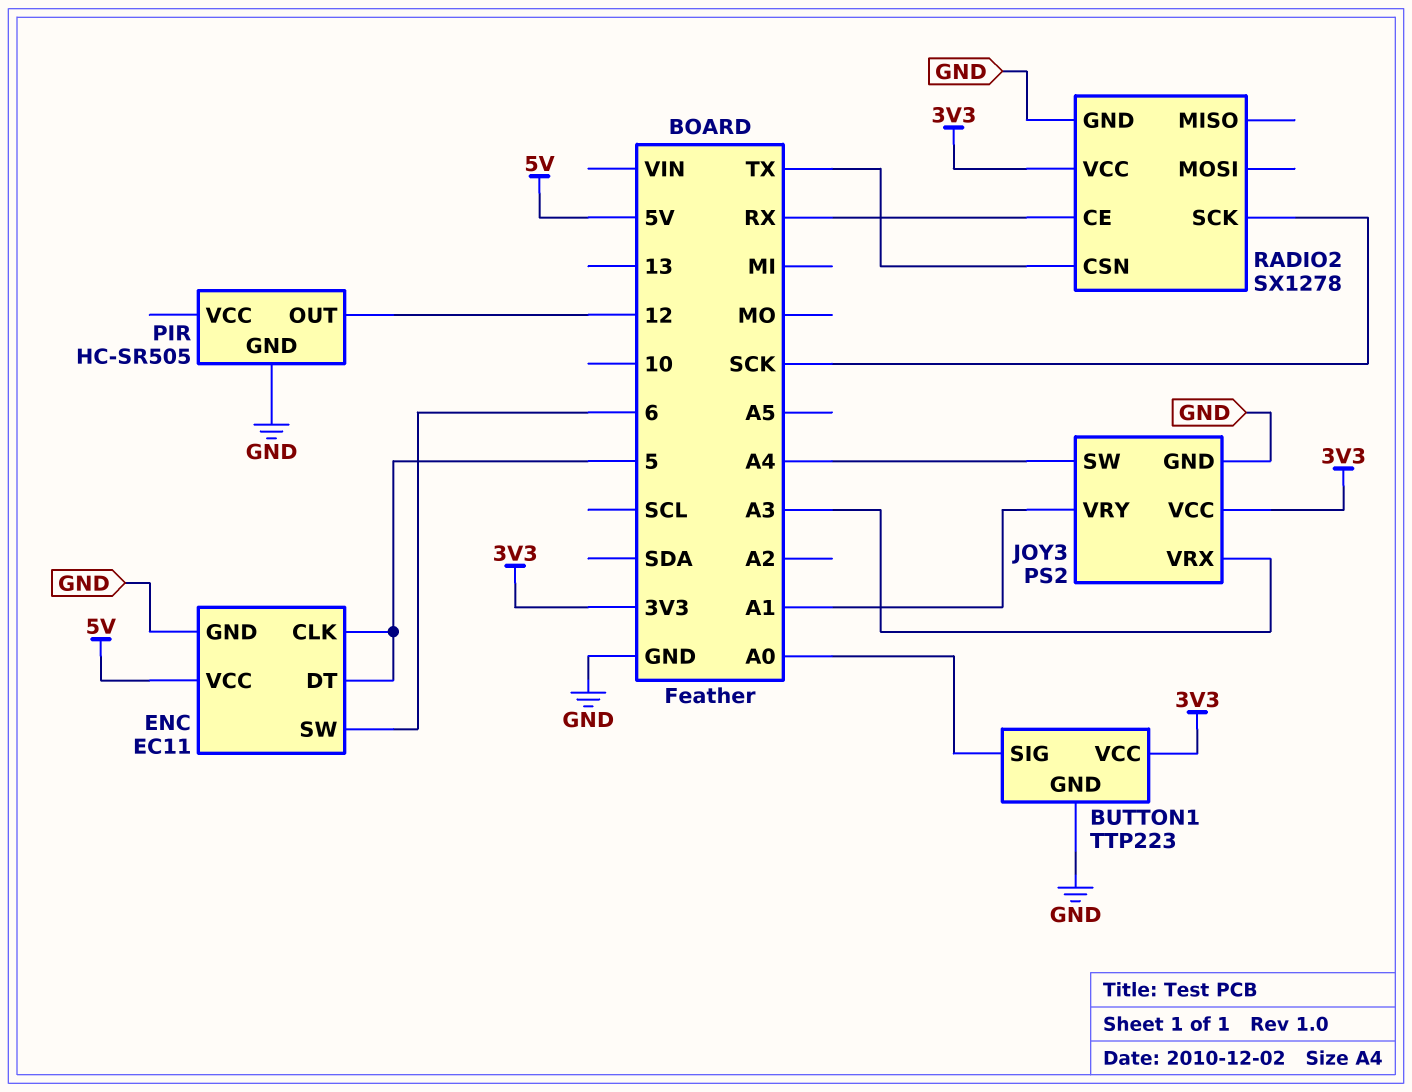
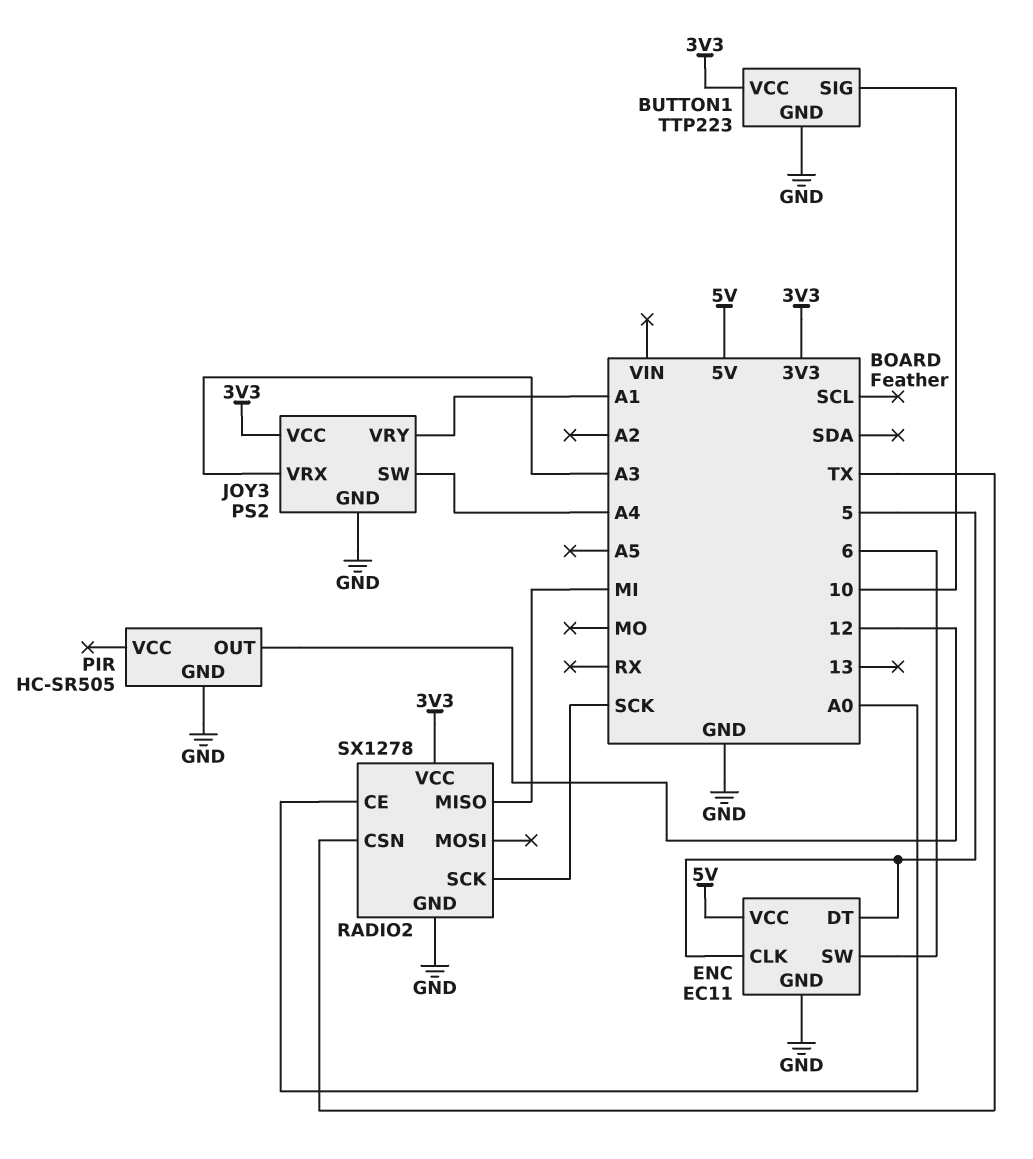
BUTTON1 pin SIG: A0 -> 10
RADIO2 pin CE: RX -> A0
RADIO2 pin MISO: none -> MI

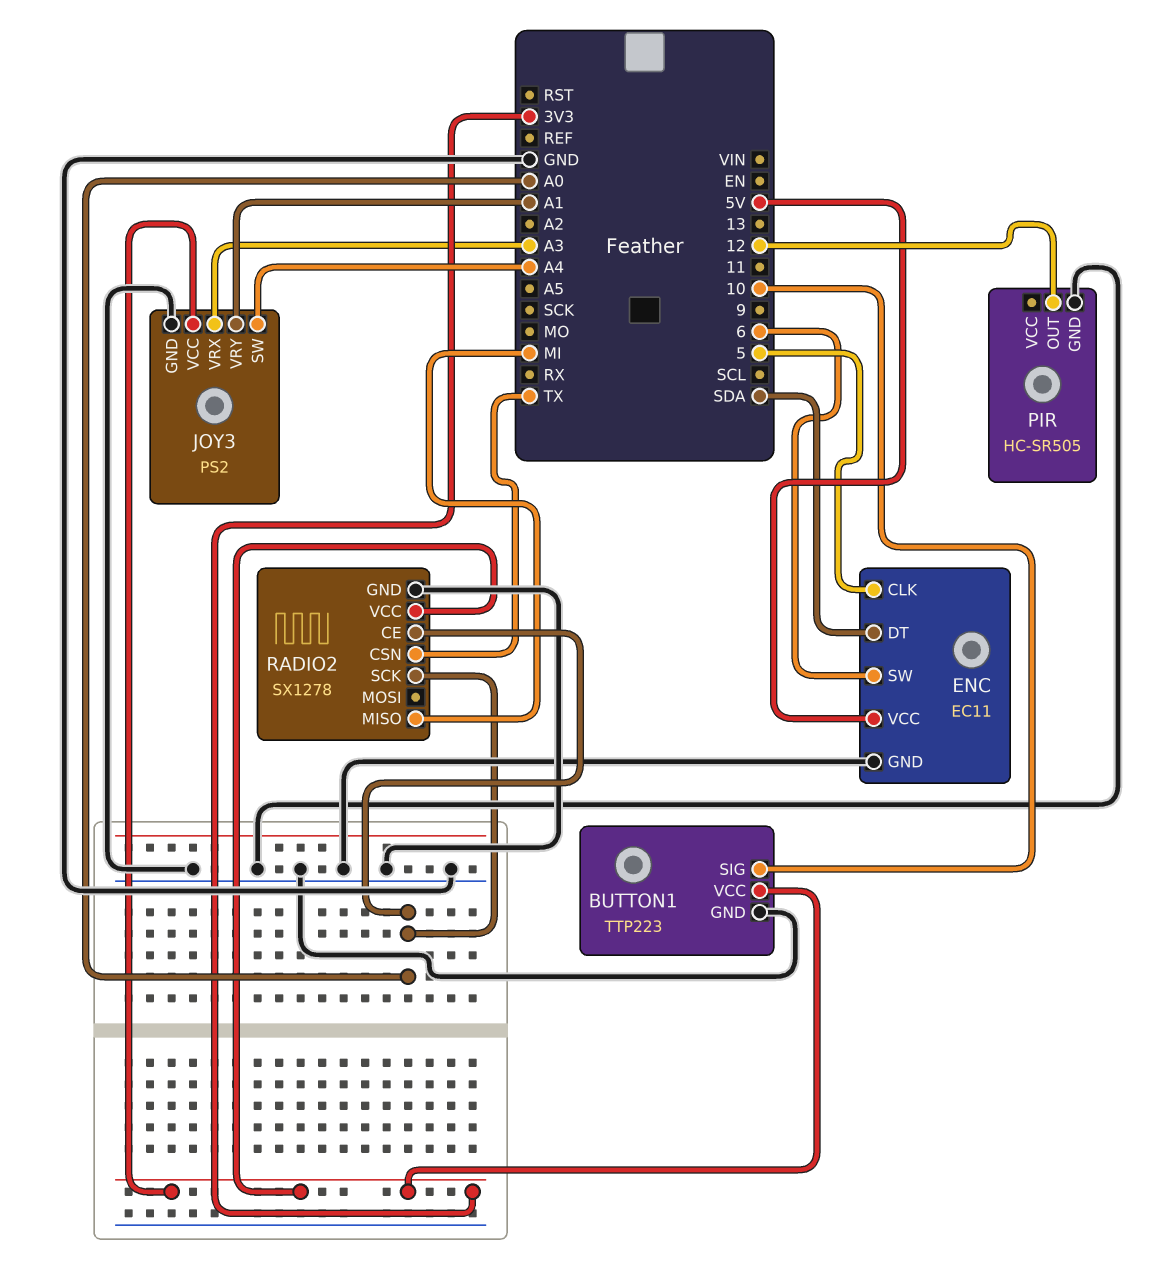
ENC pin DT: 5 -> SDA
RADIO2 pin SCK: SCK -> A0

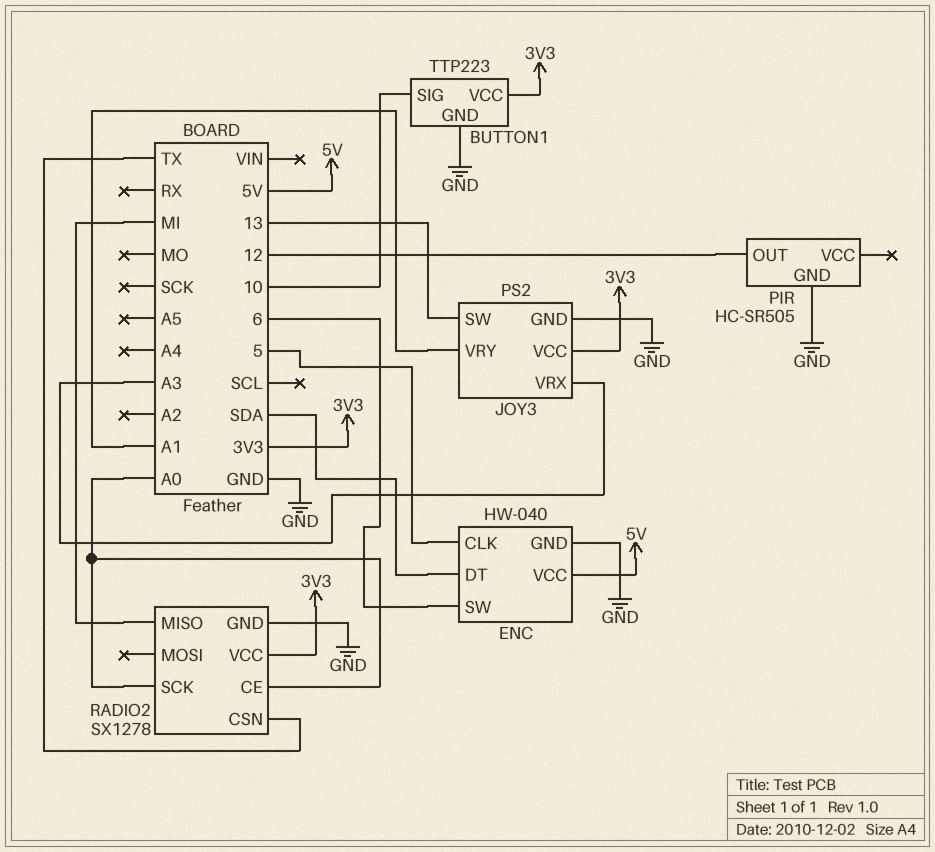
ENC: EC11 -> HW-040
JOY3 pin SW: A4 -> 13

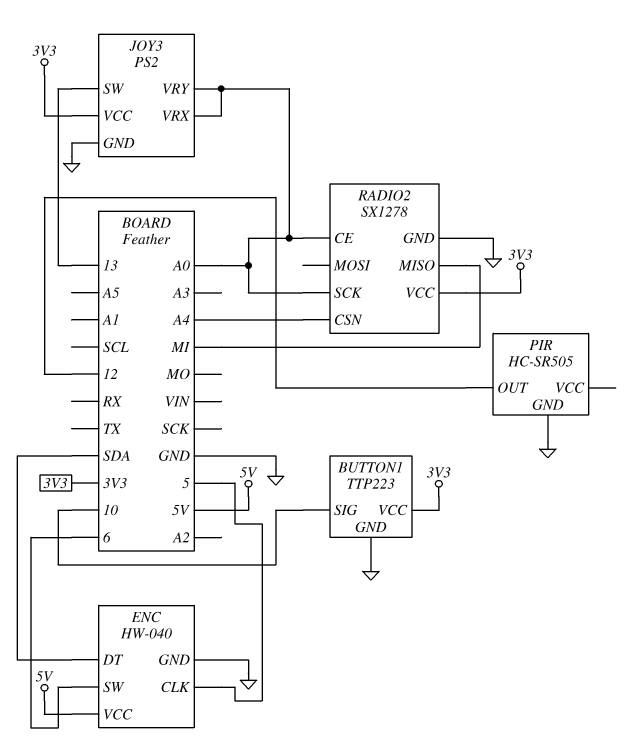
JOY3 pin VRX: A3 -> A0
JOY3 pin VRY: A1 -> A0
RADIO2 pin CSN: TX -> A4

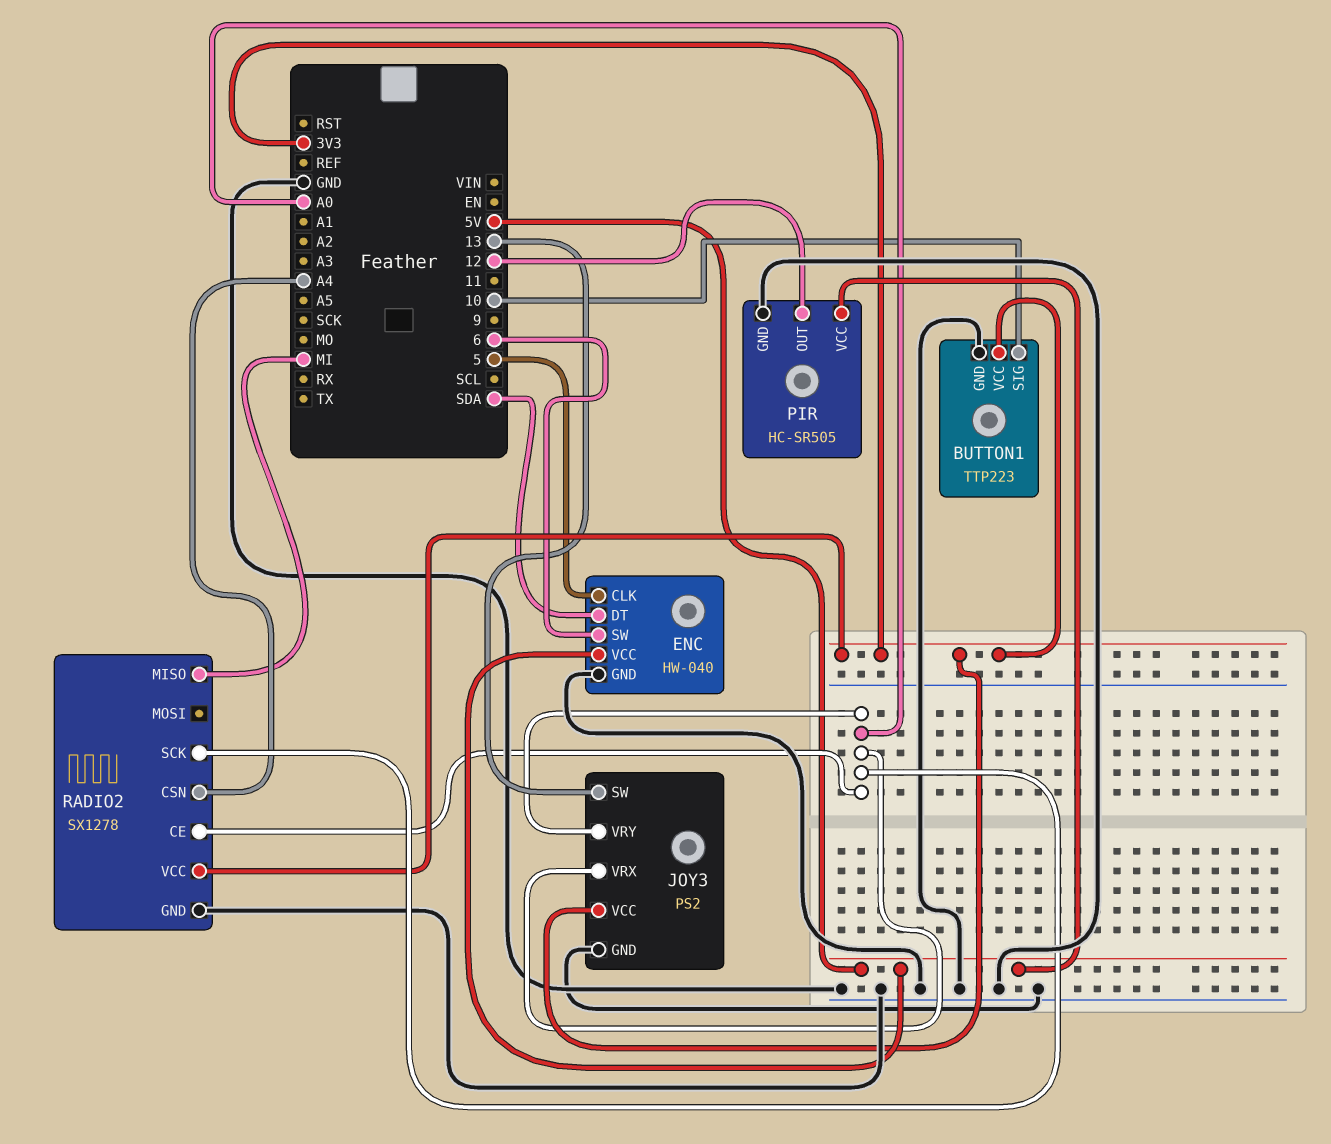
PIR pin VCC: none -> 5V

